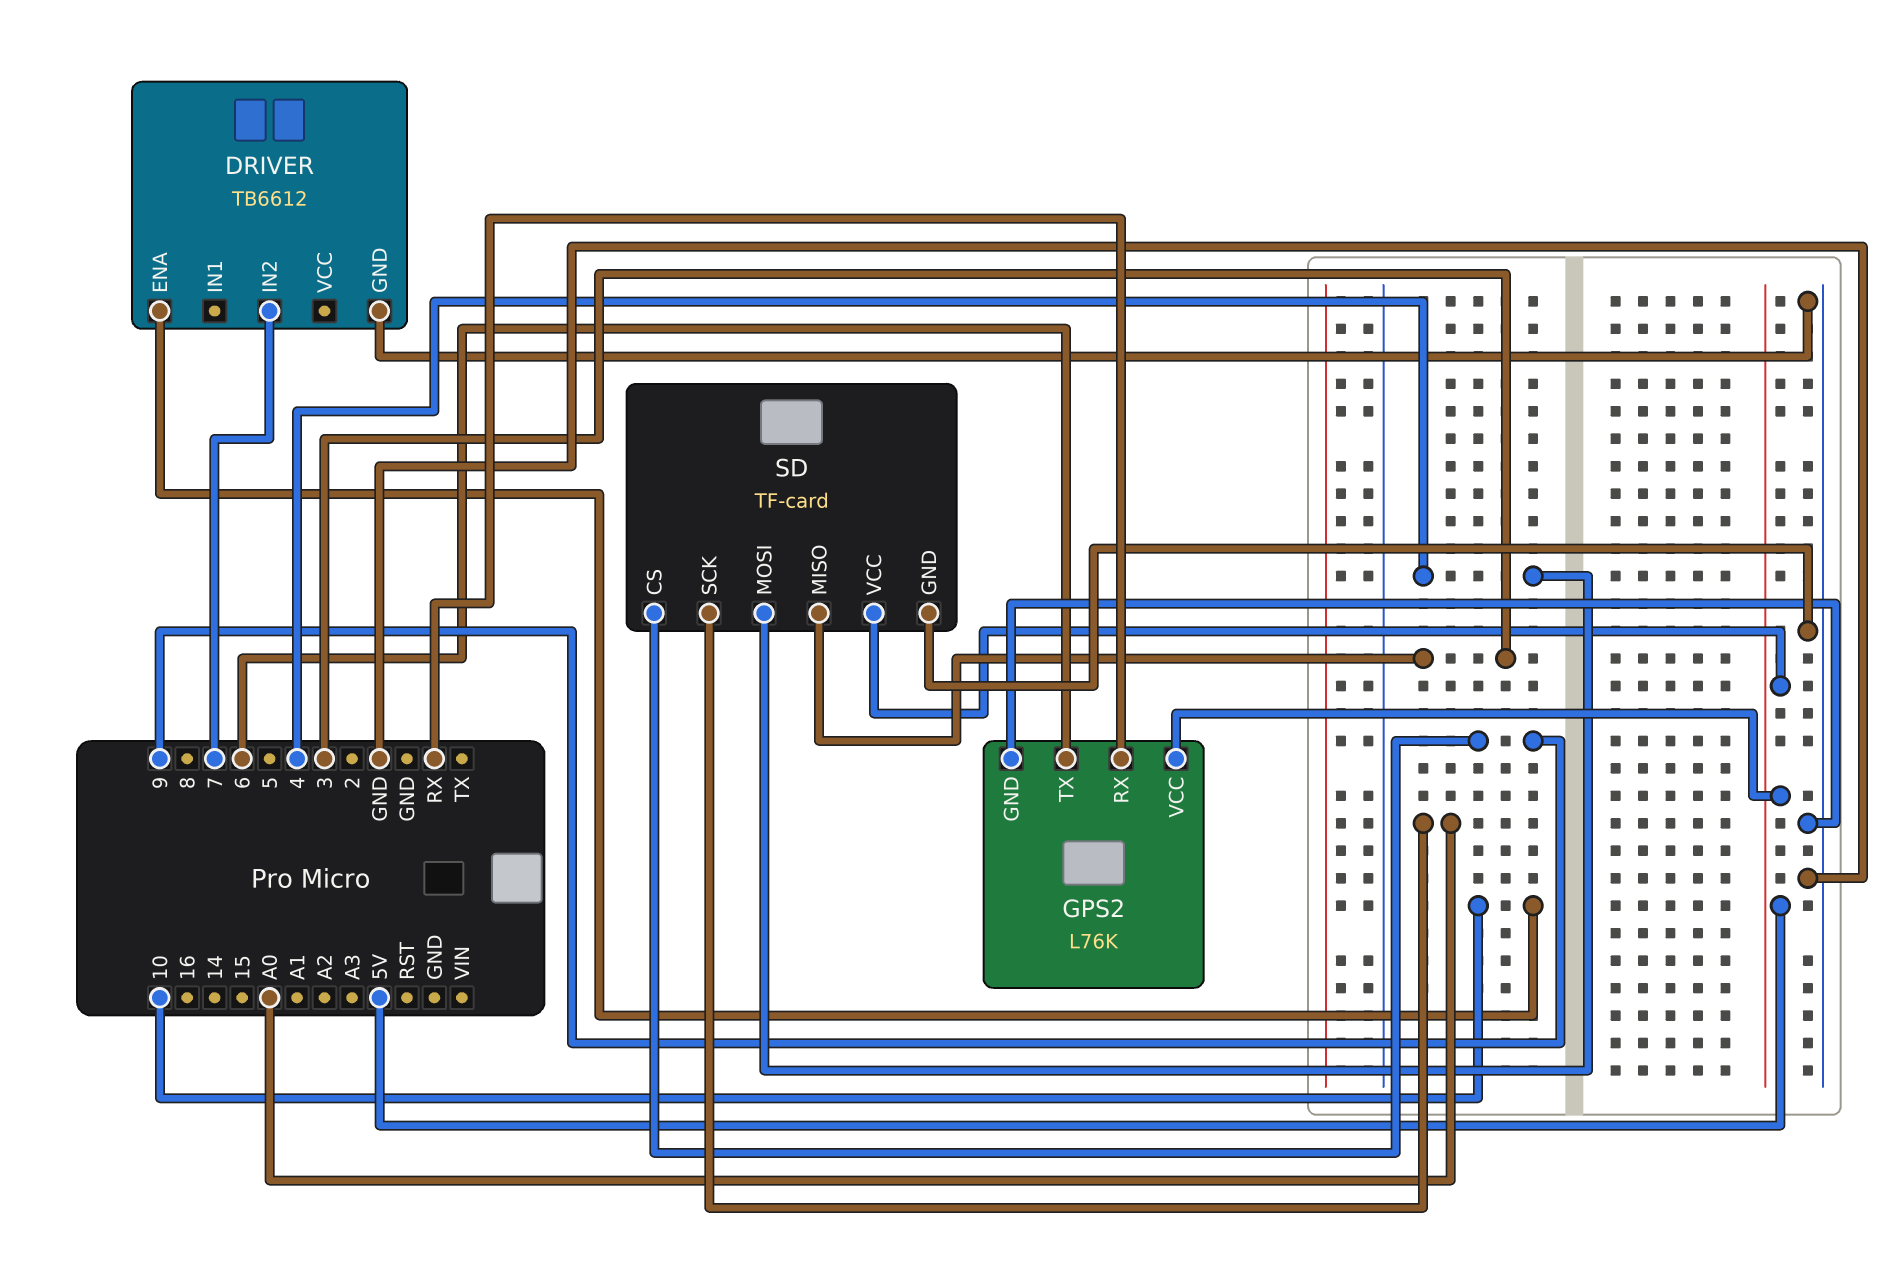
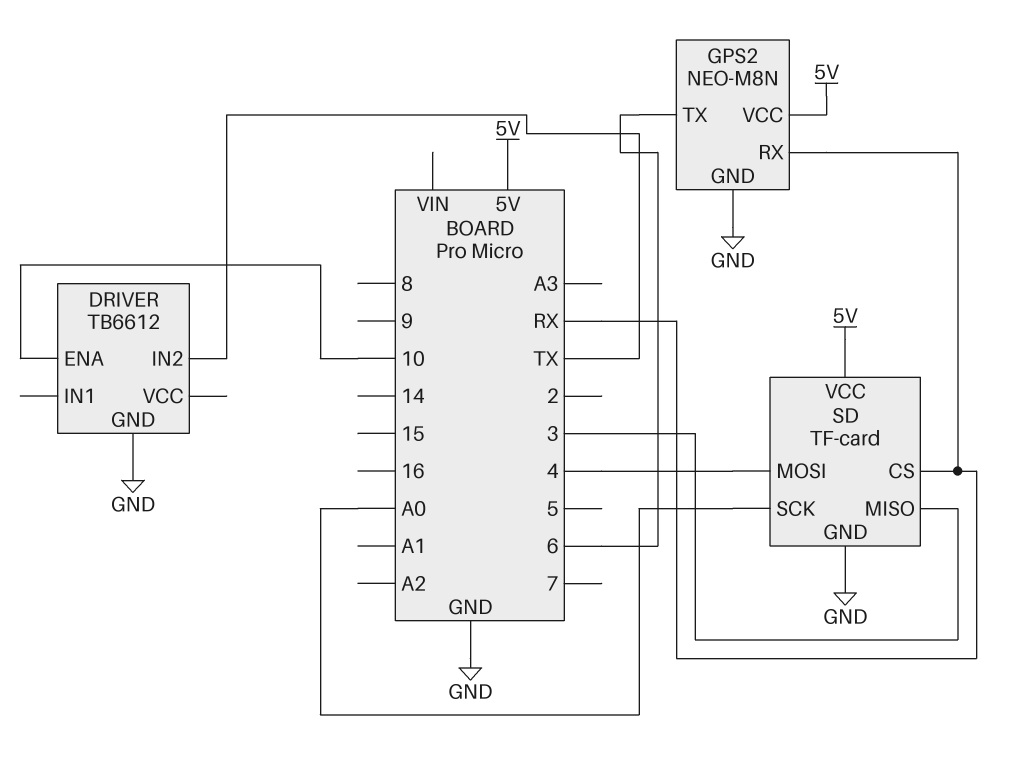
DRIVER pin IN2: 7 -> TX
GPS2: L76K -> NEO-M8N
SD pin CS: 9 -> RX

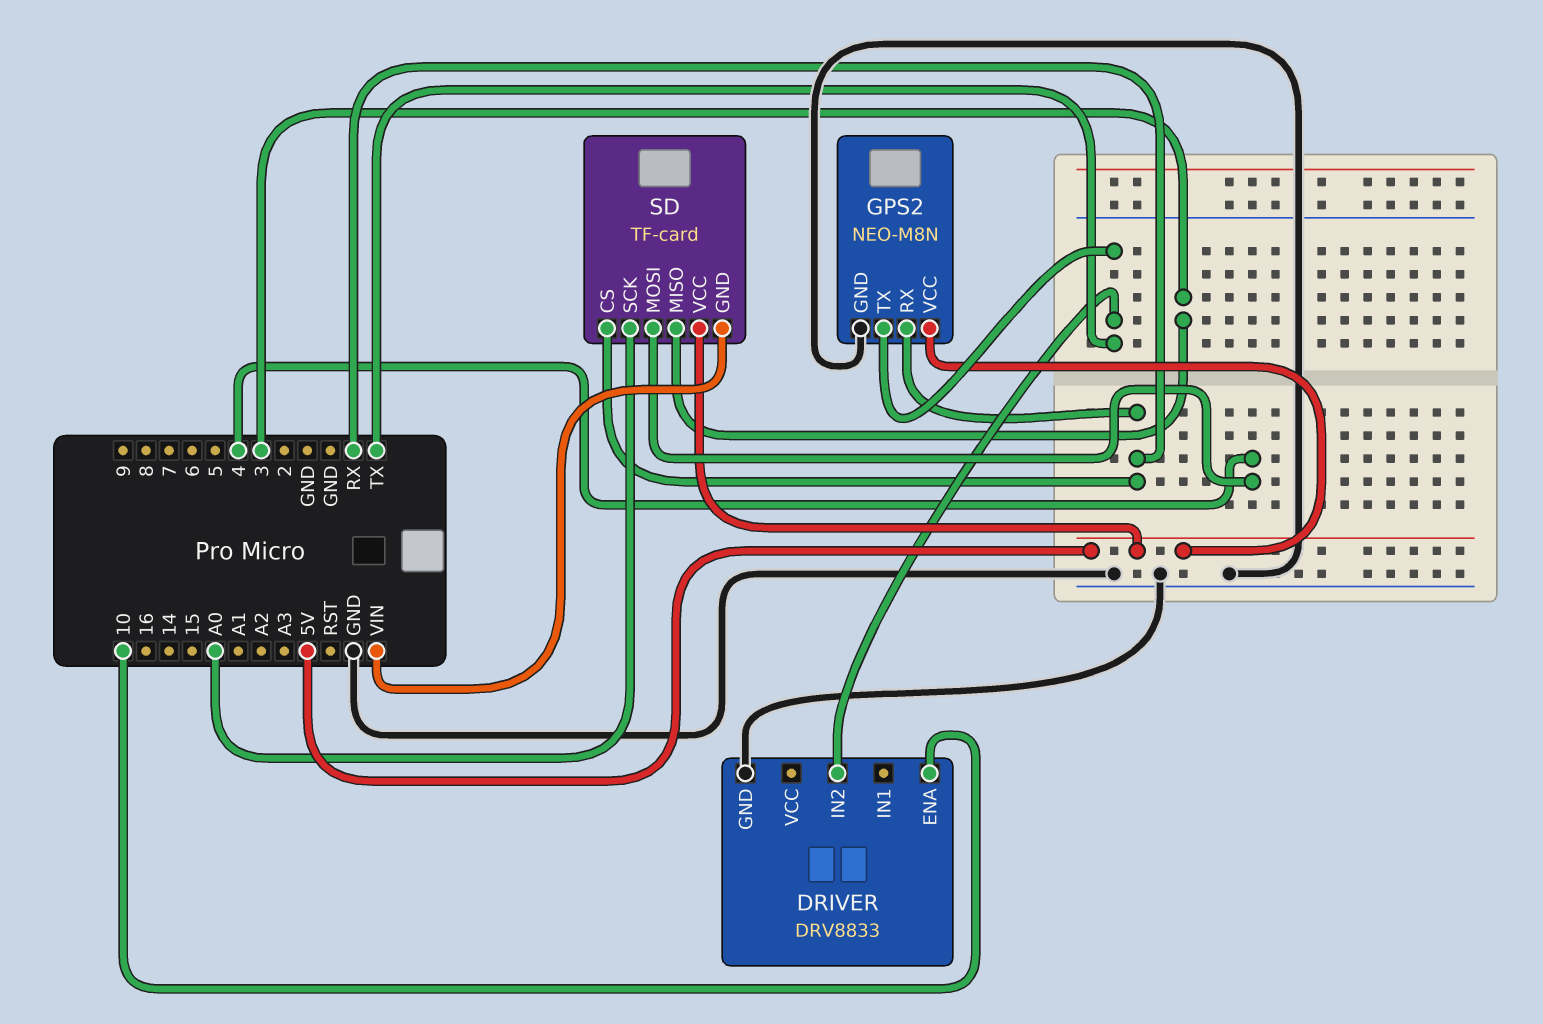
DRIVER: TB6612 -> DRV8833
GPS2 pin TX: 6 -> TX
SD pin GND: GND -> VIN

